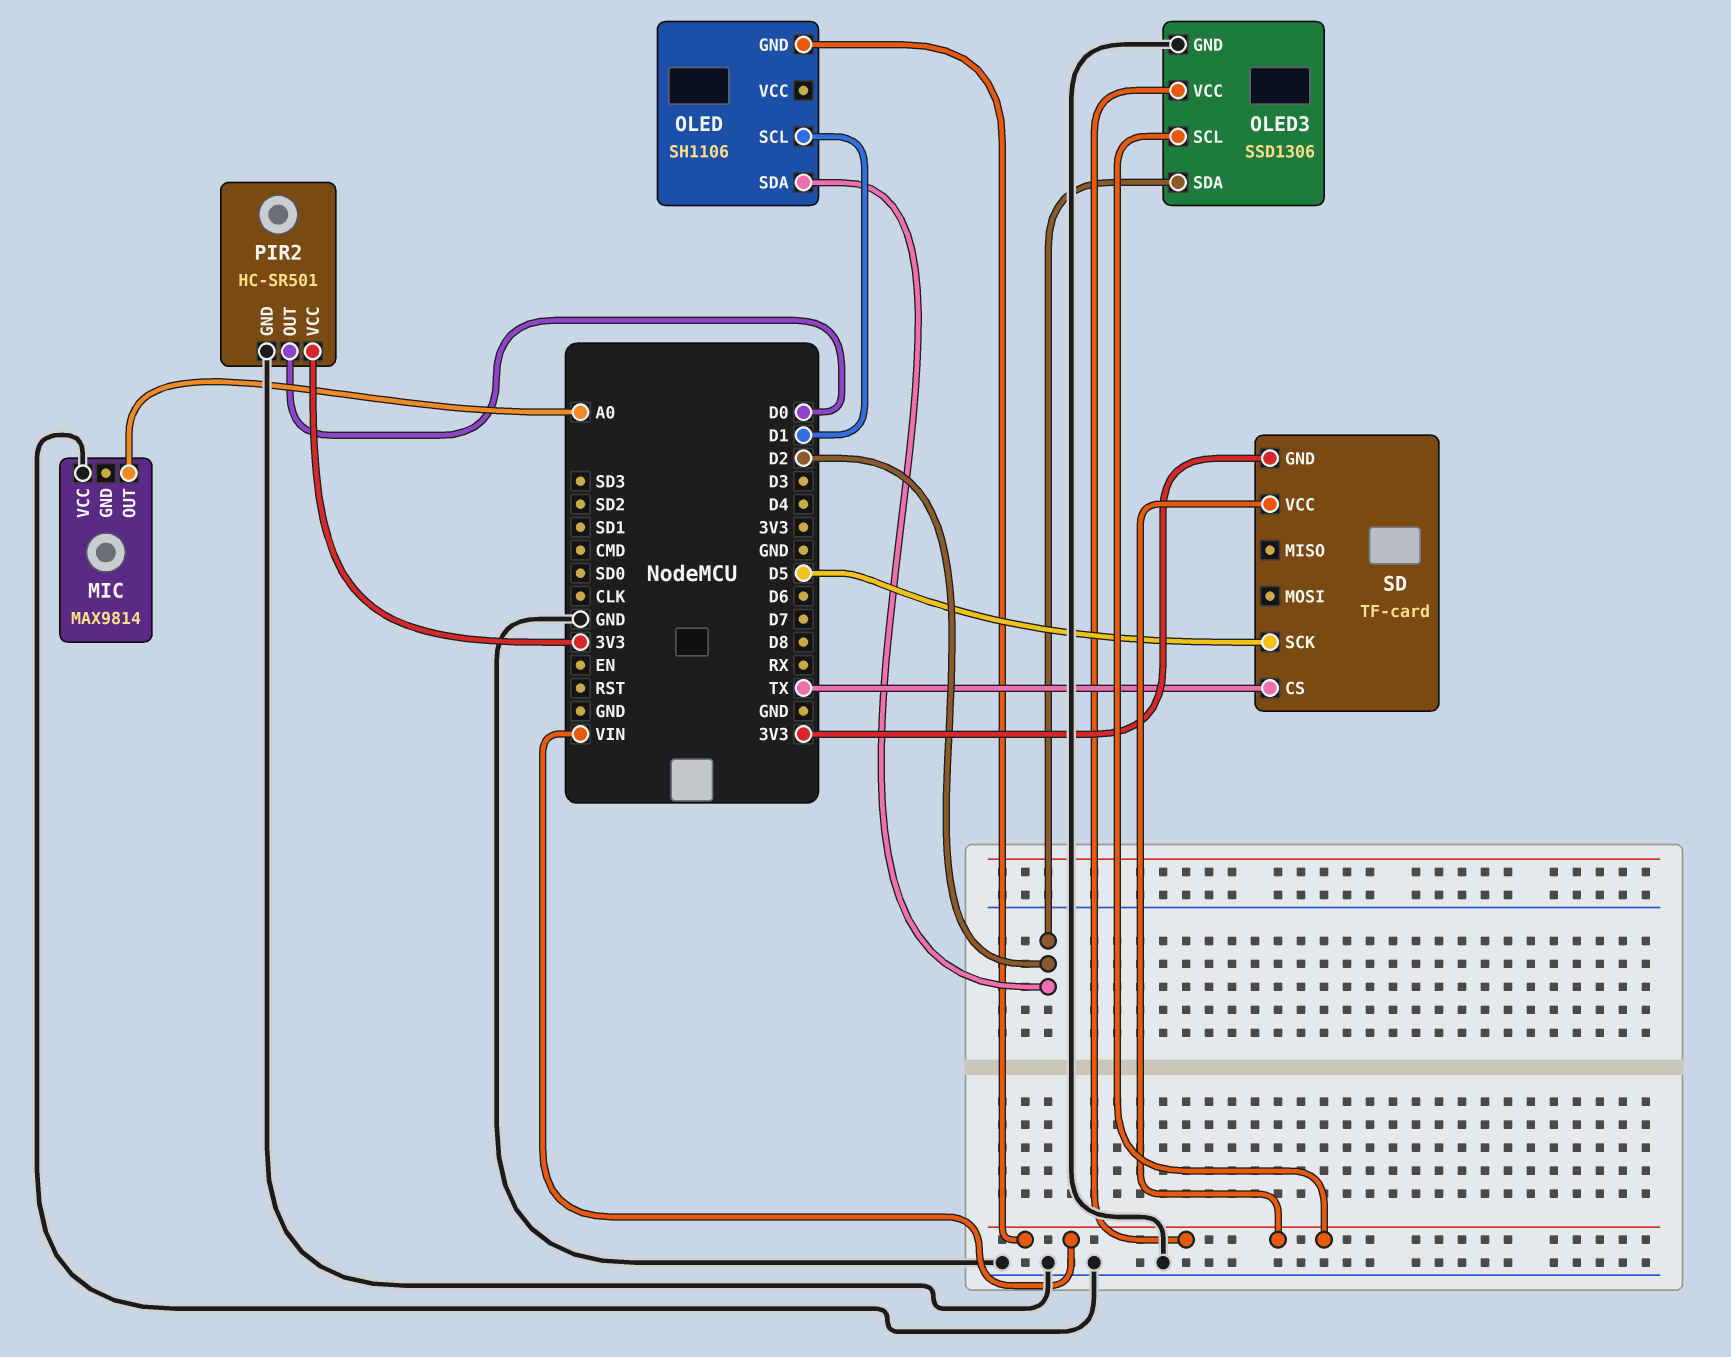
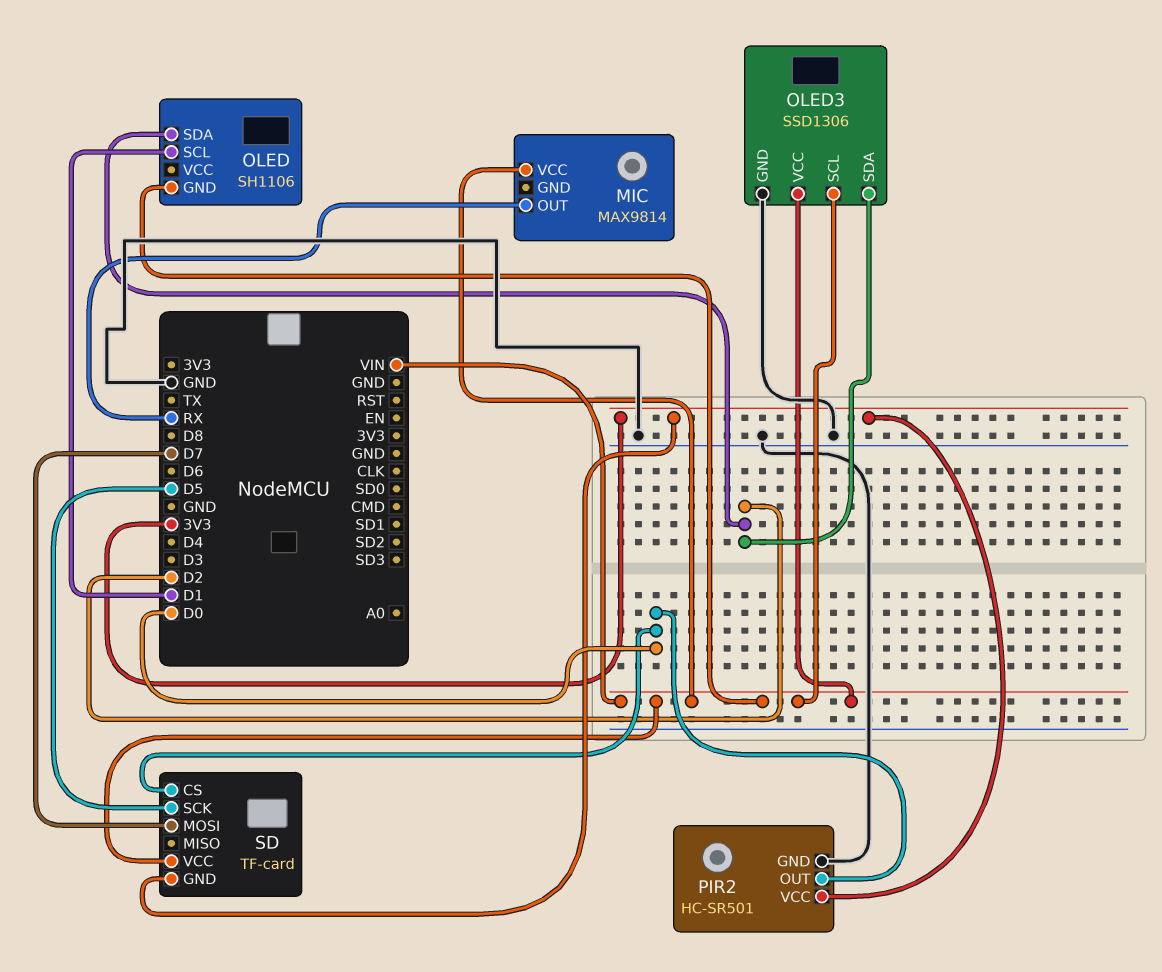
MIC pin OUT: A0 -> RX
MIC pin VCC: GND -> VIN
SD pin CS: TX -> D0
SD pin MOSI: none -> D7

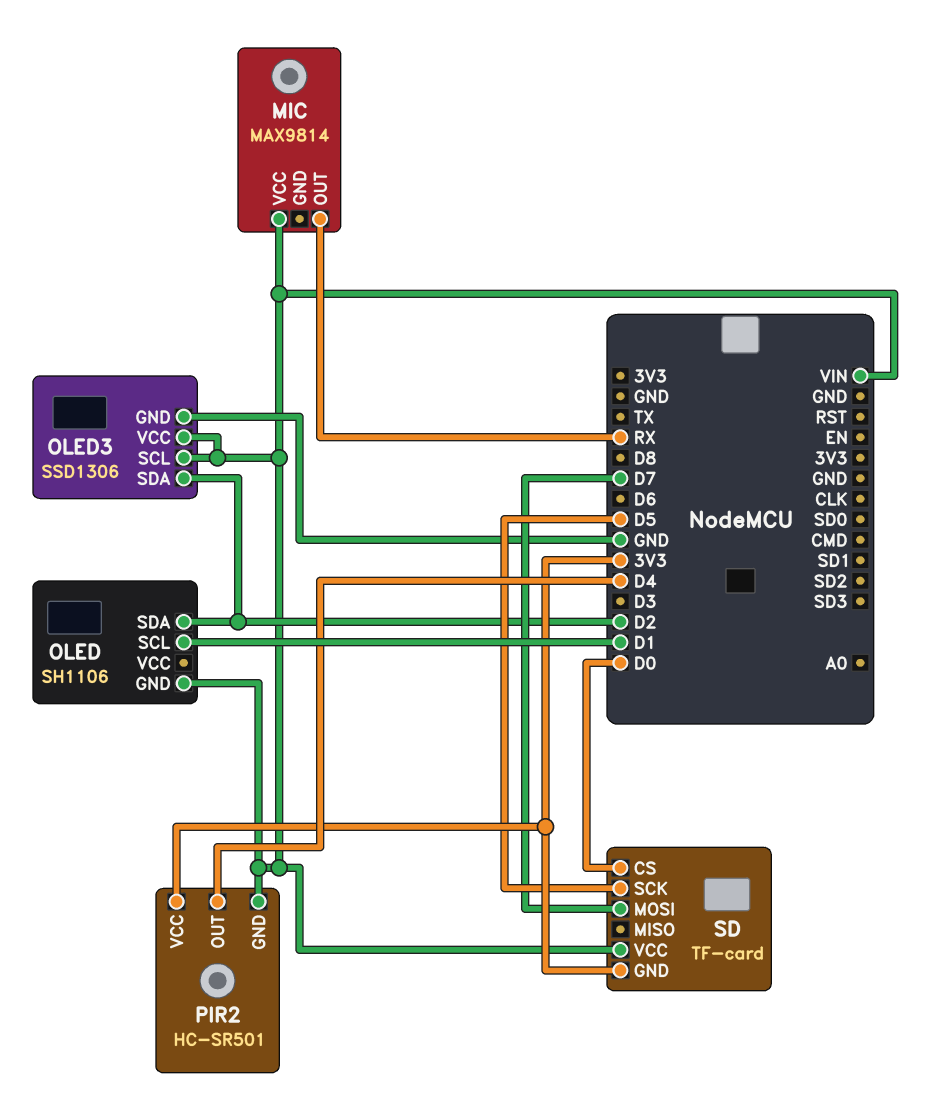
PIR2 pin GND: GND -> VIN
PIR2 pin OUT: D0 -> D4

